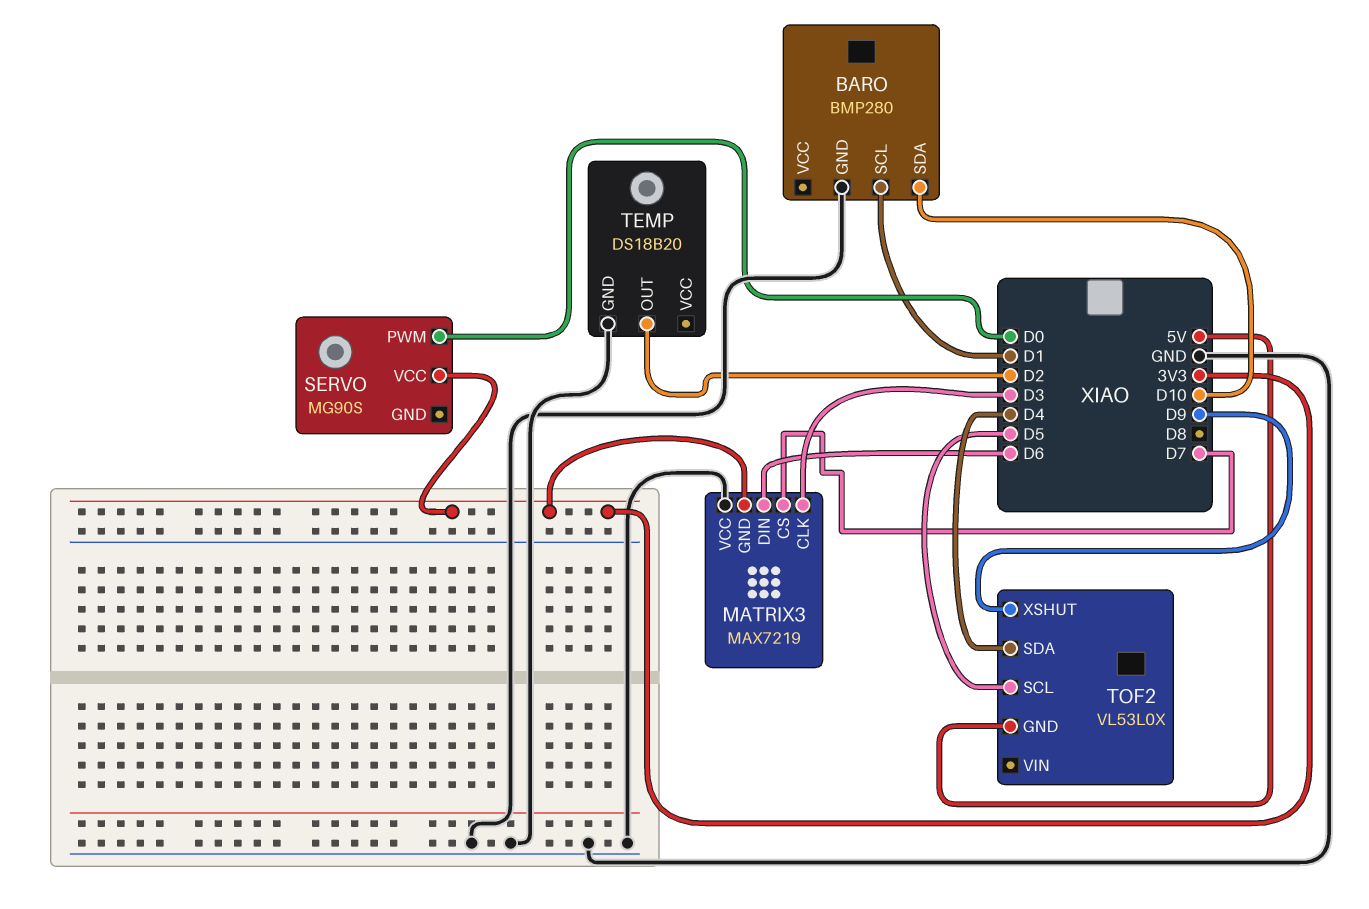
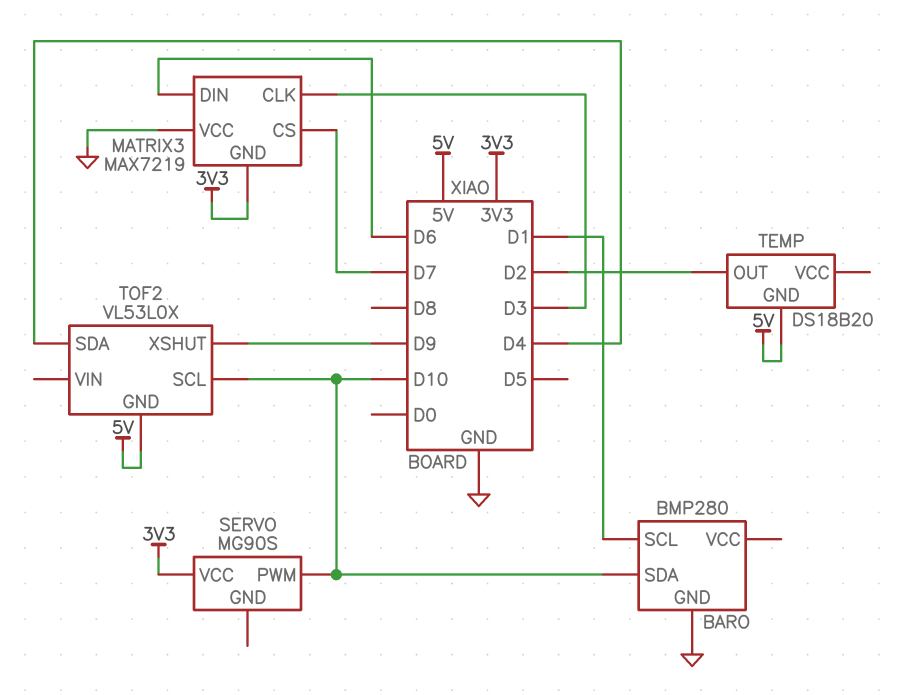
SERVO pin PWM: D0 -> D10
TEMP pin GND: GND -> 5V
TOF2 pin SCL: D5 -> D10

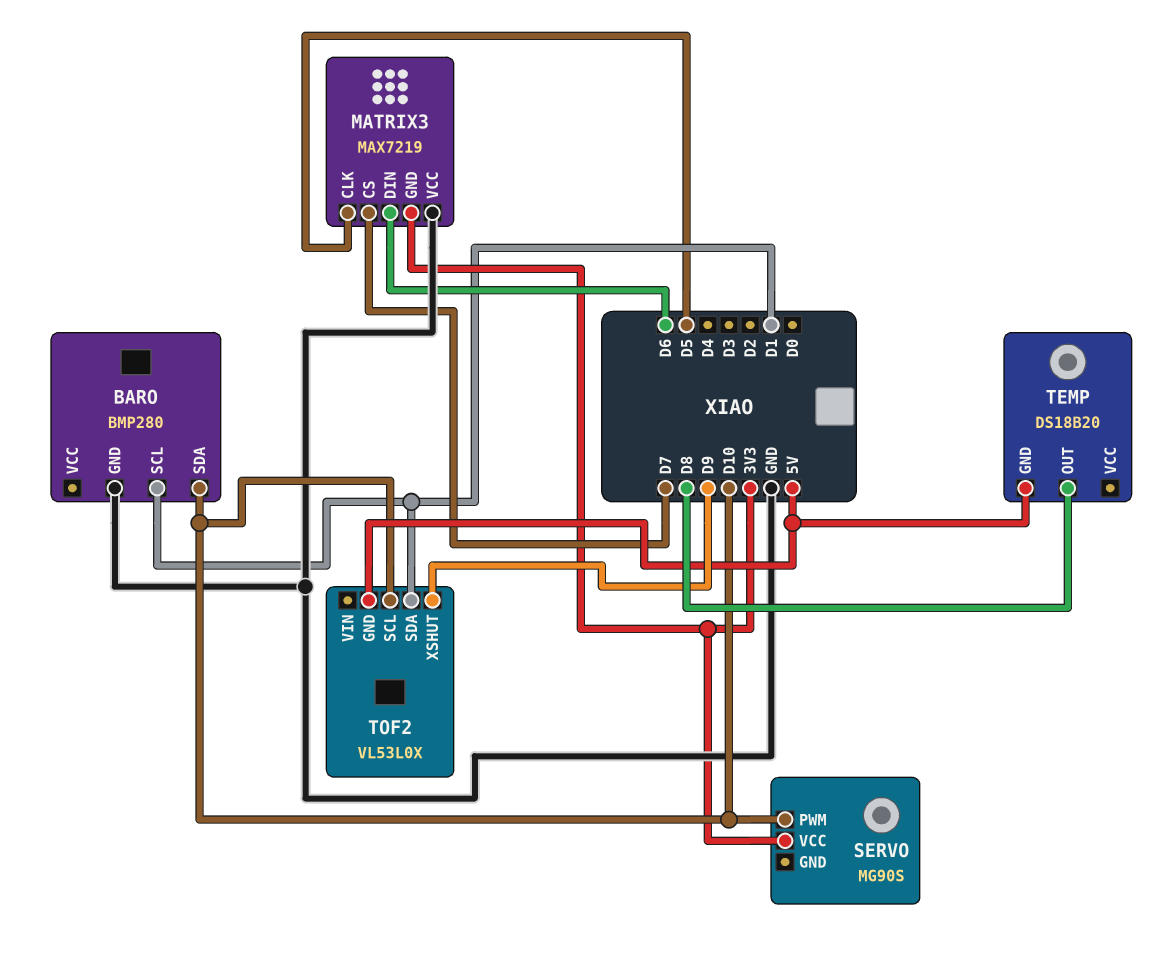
MATRIX3 pin CLK: D3 -> D5
TEMP pin OUT: D2 -> D8
TOF2 pin SDA: D4 -> D1

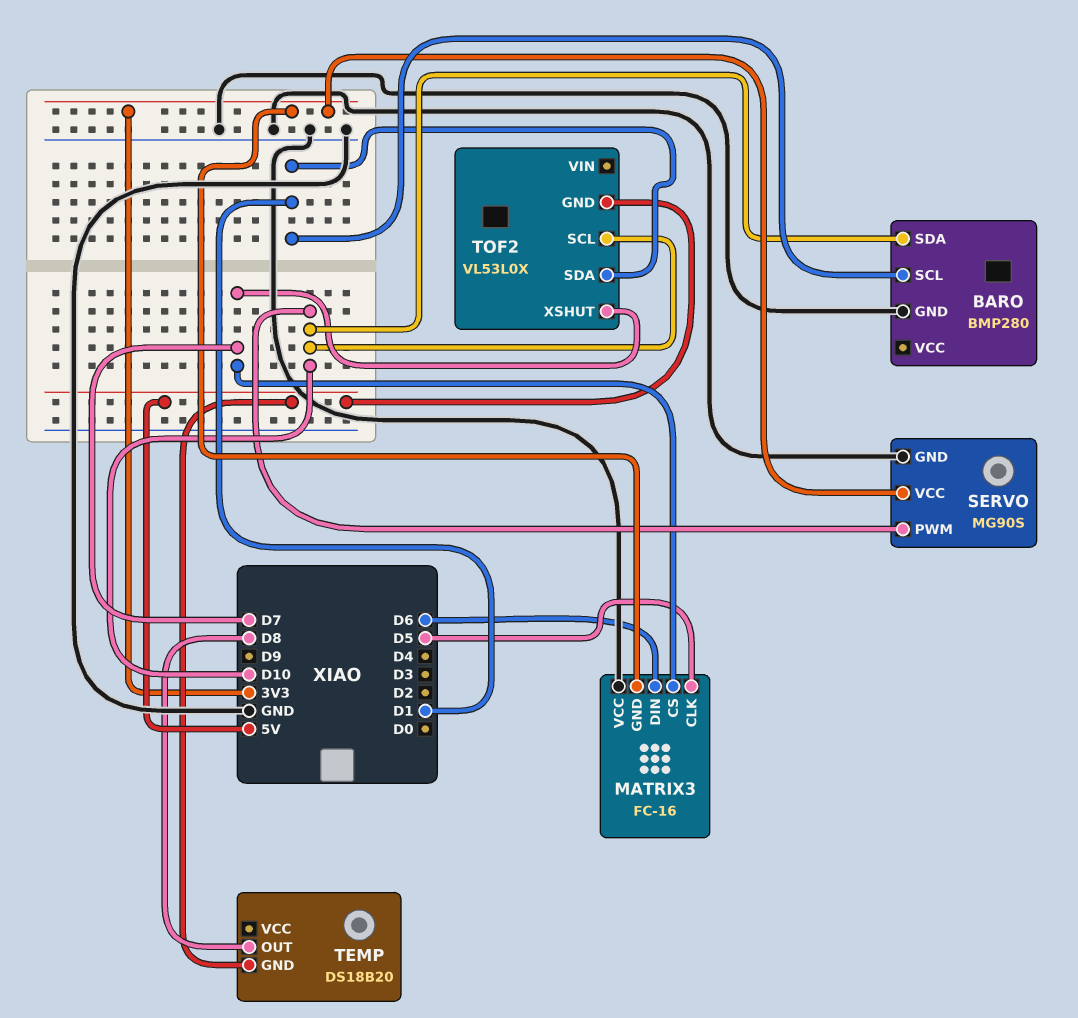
MATRIX3: MAX7219 -> FC-16
SERVO pin GND: none -> GND
TOF2 pin XSHUT: D9 -> D7

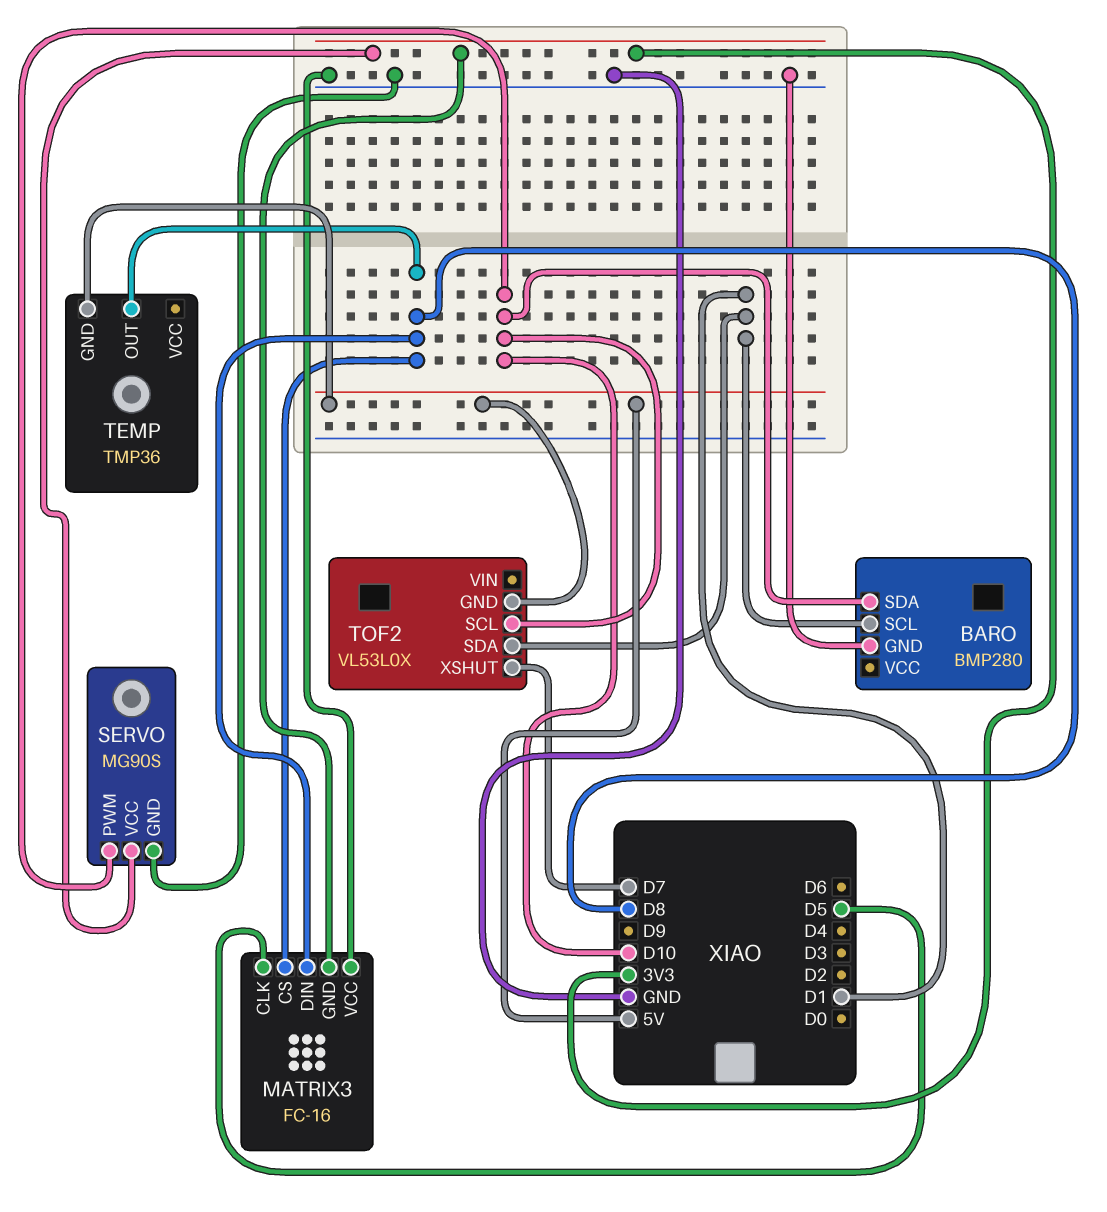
MATRIX3 pin CS: D7 -> D8
MATRIX3 pin DIN: D6 -> D8
TEMP: DS18B20 -> TMP36

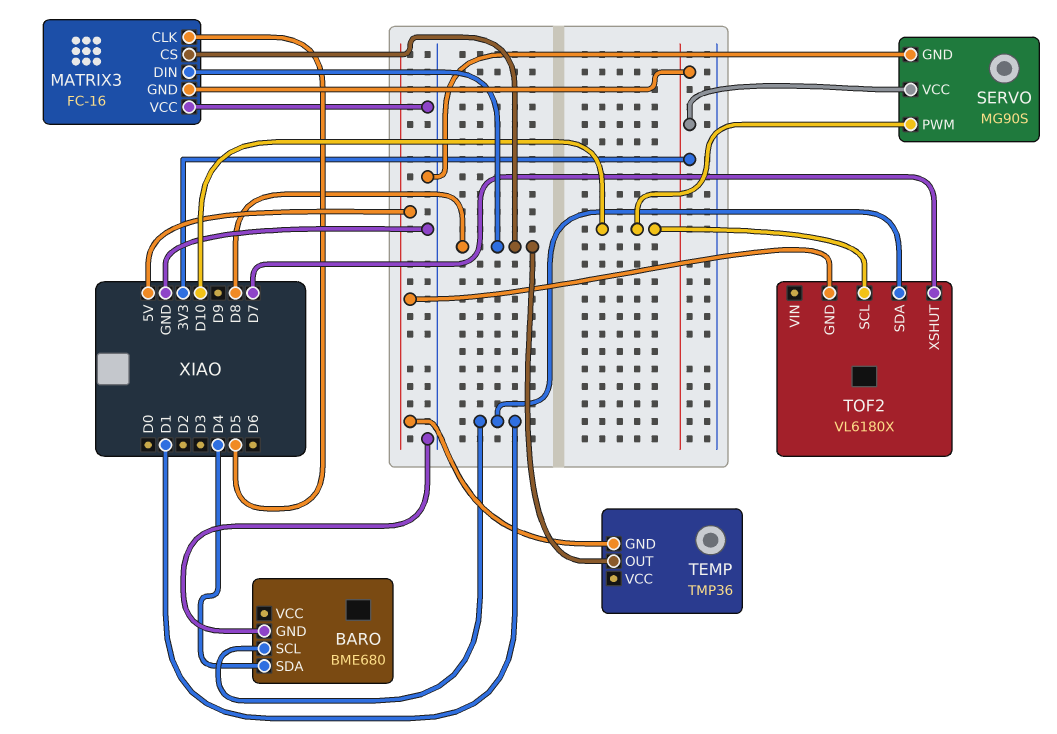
BARO: BMP280 -> BME680
BARO pin SDA: D10 -> D4
TOF2: VL53L0X -> VL6180X

